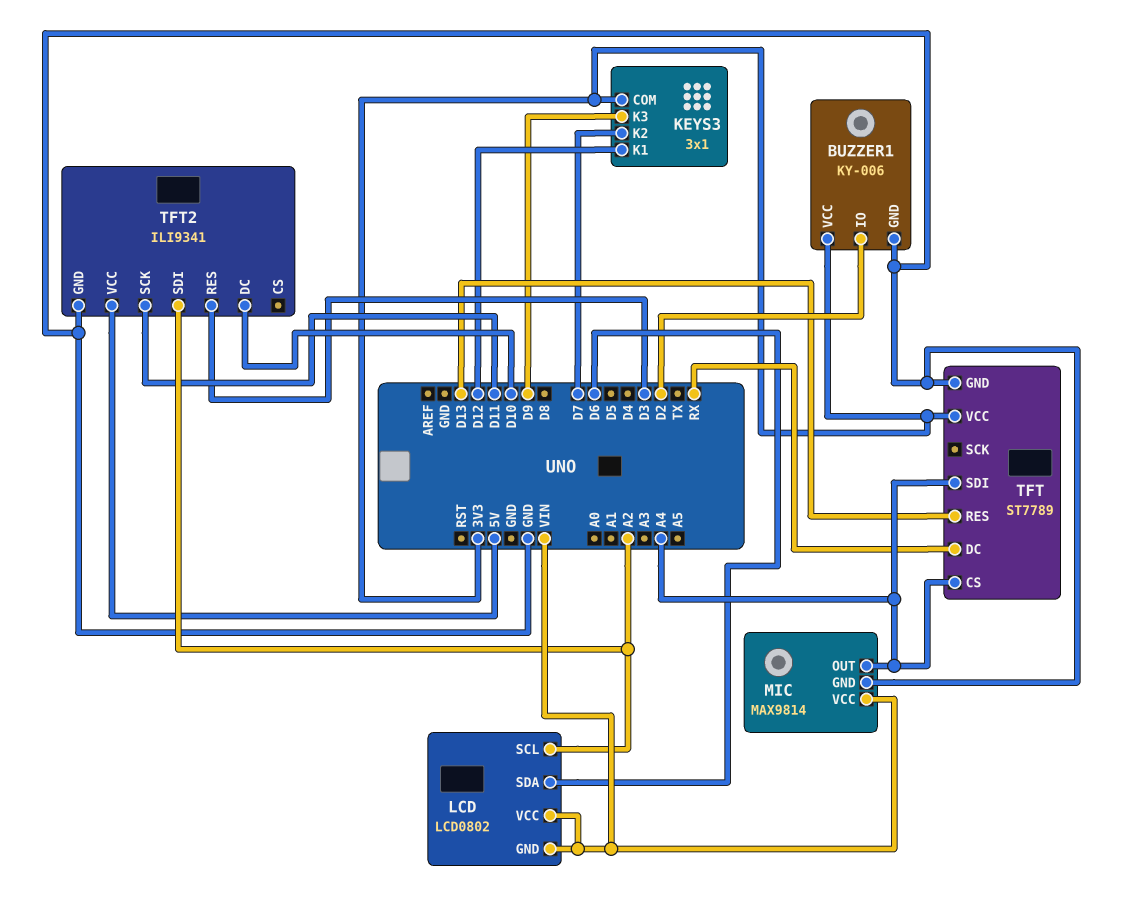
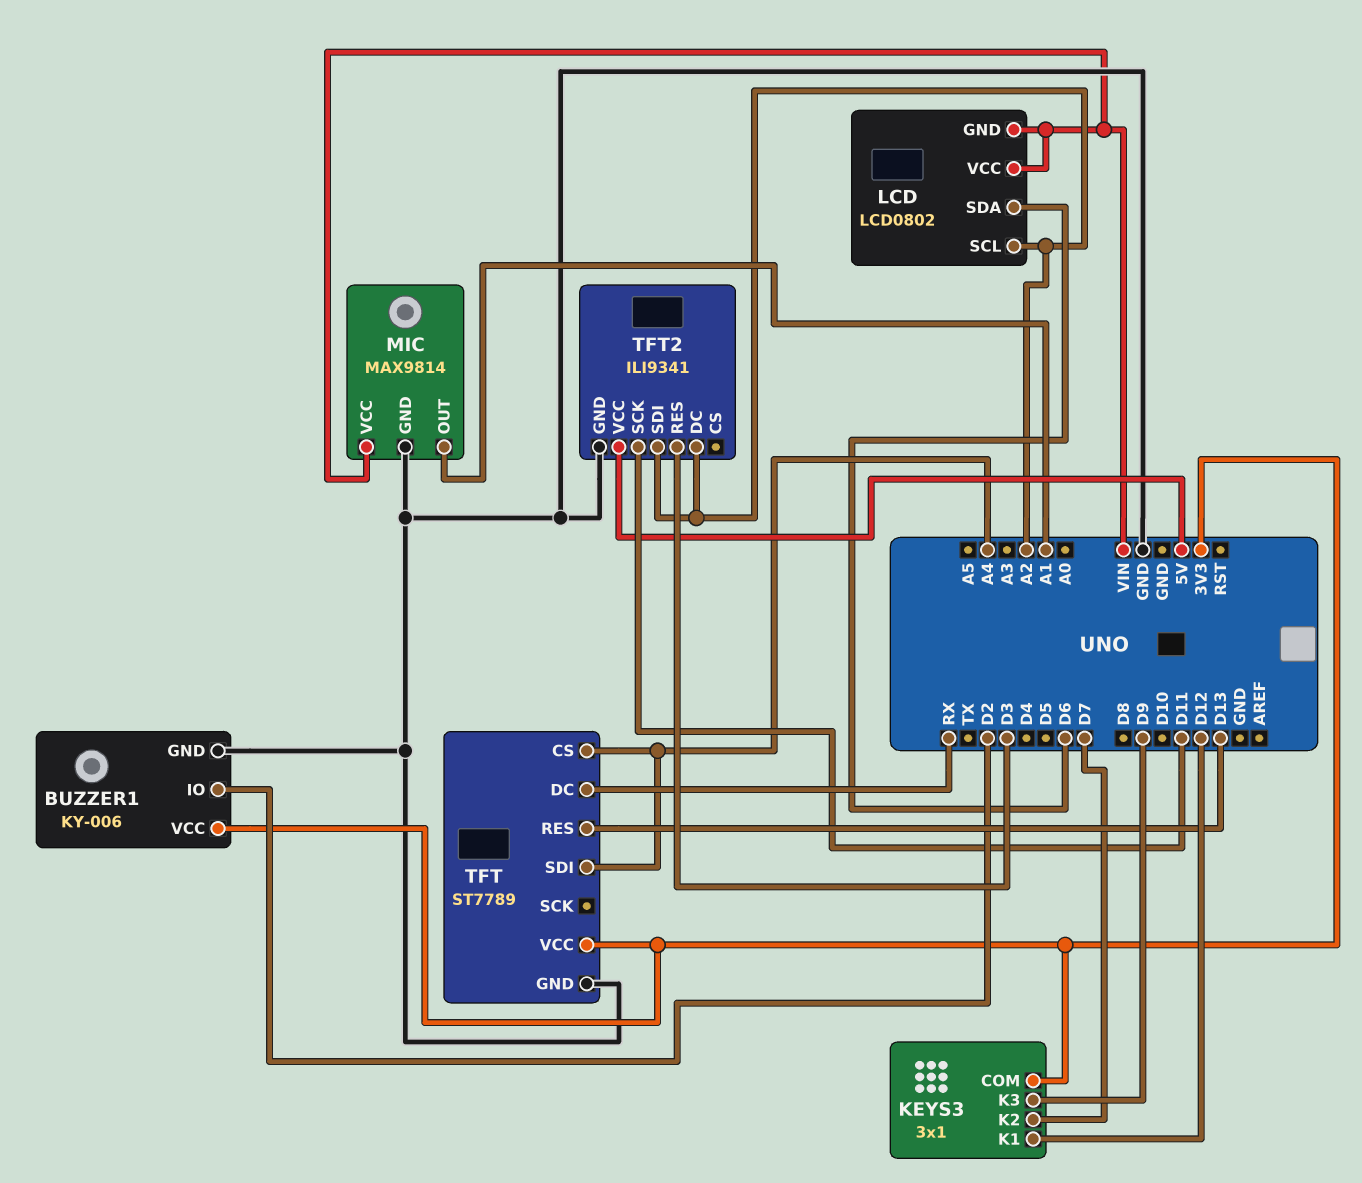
MIC pin OUT: A4 -> A1
TFT2 pin DC: D10 -> A2

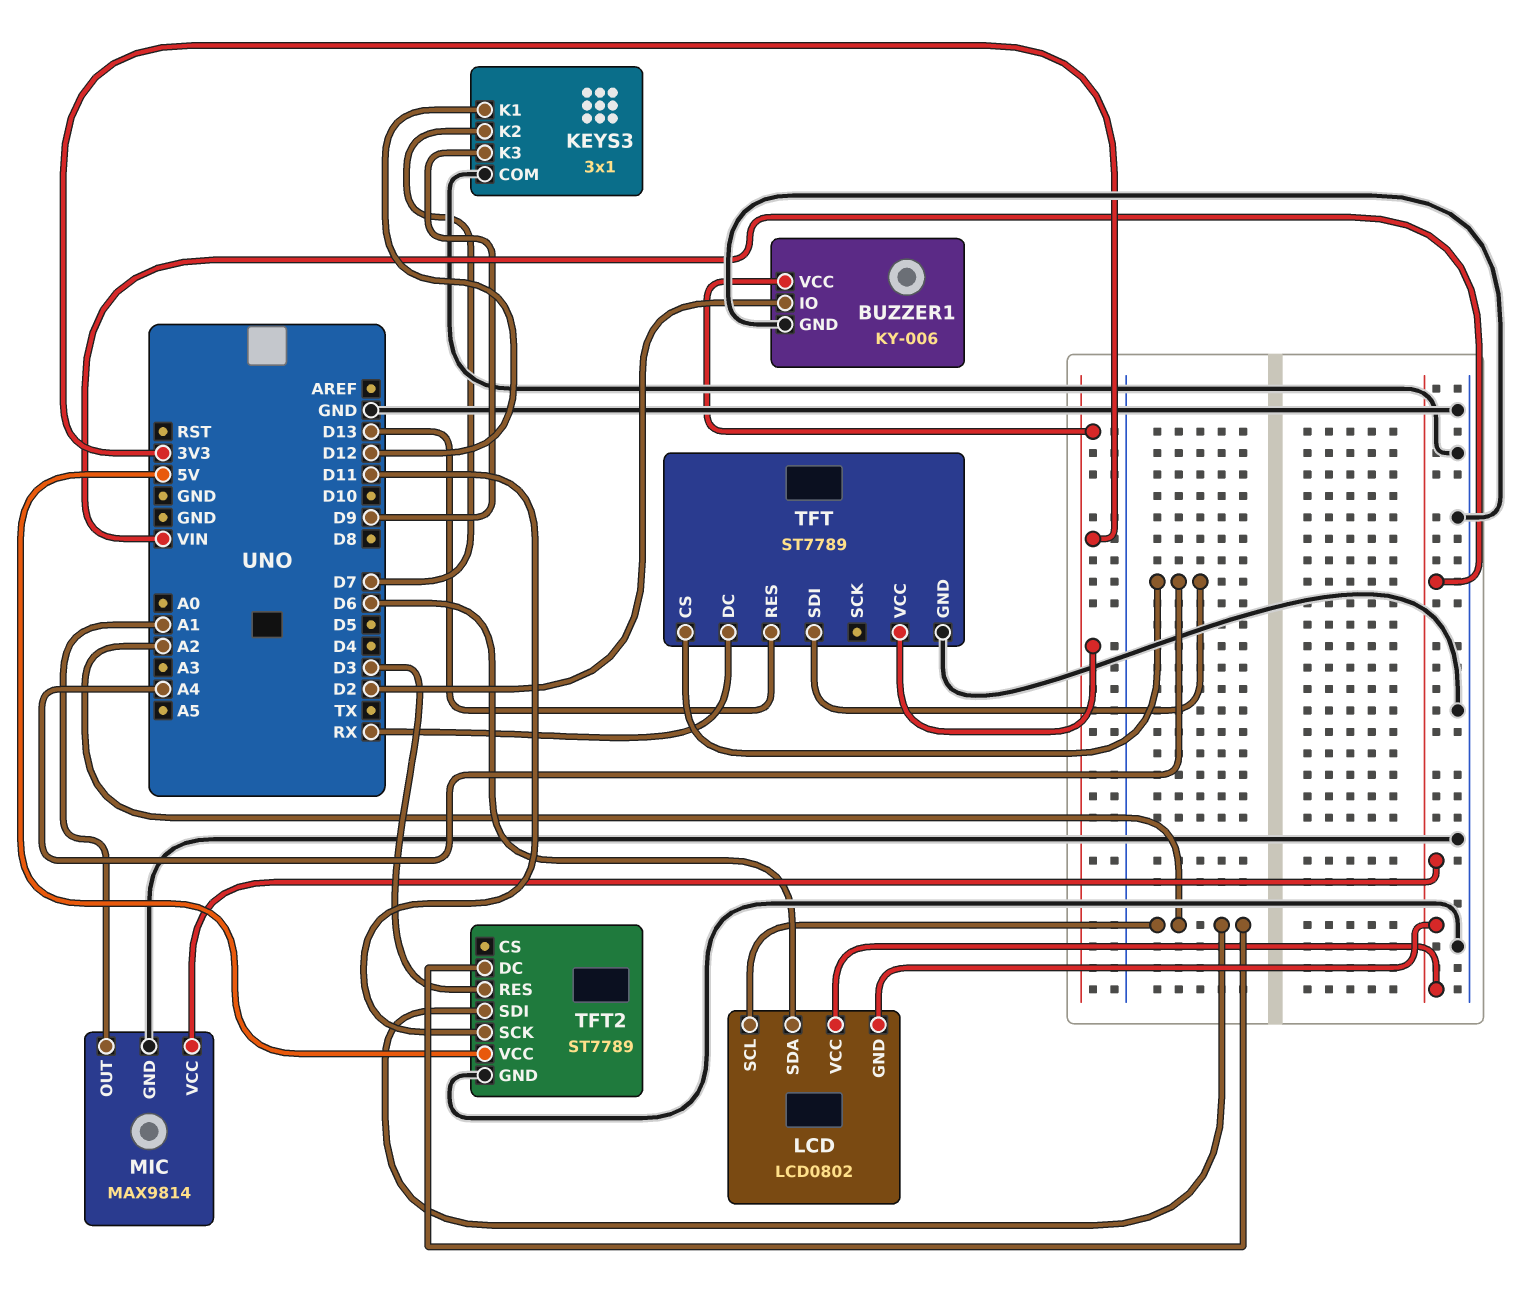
KEYS3 pin COM: 3V3 -> GND
TFT2: ILI9341 -> ST7789

